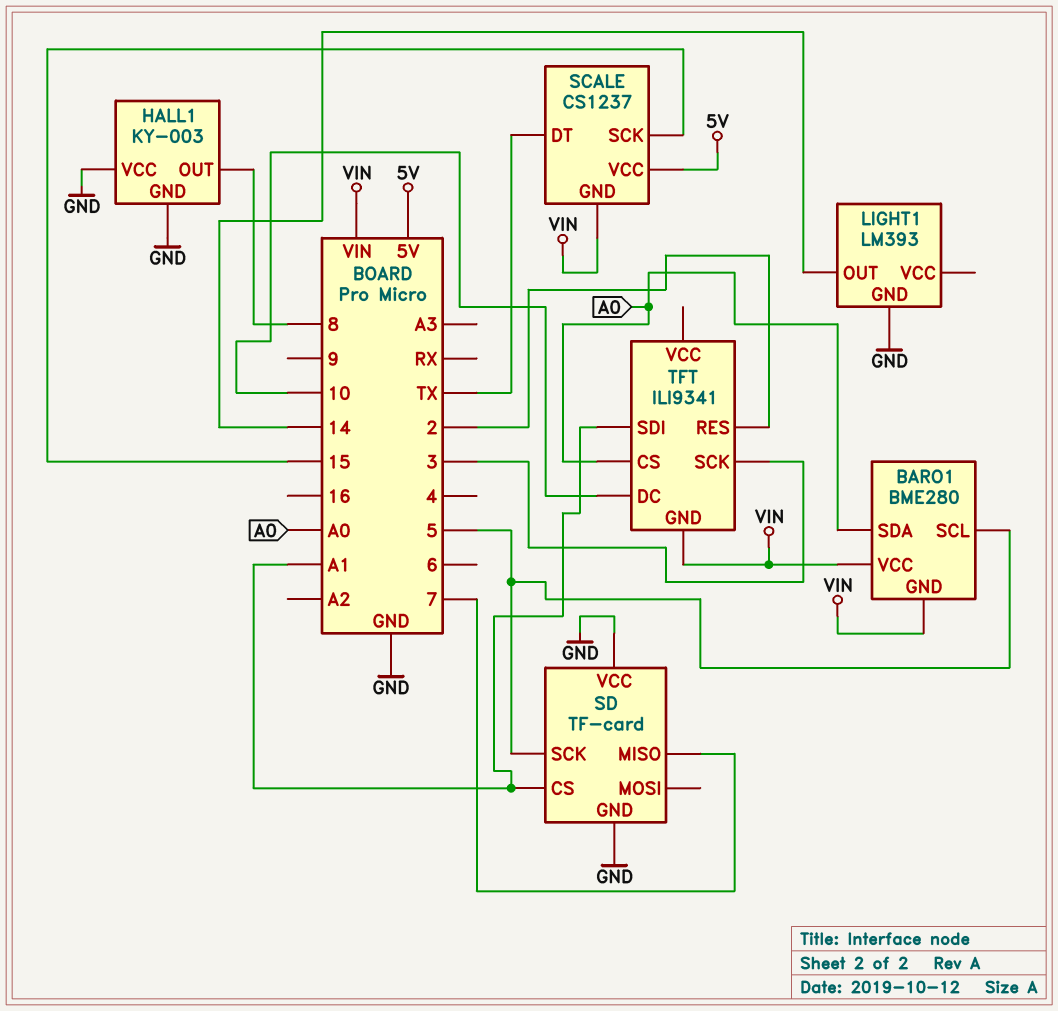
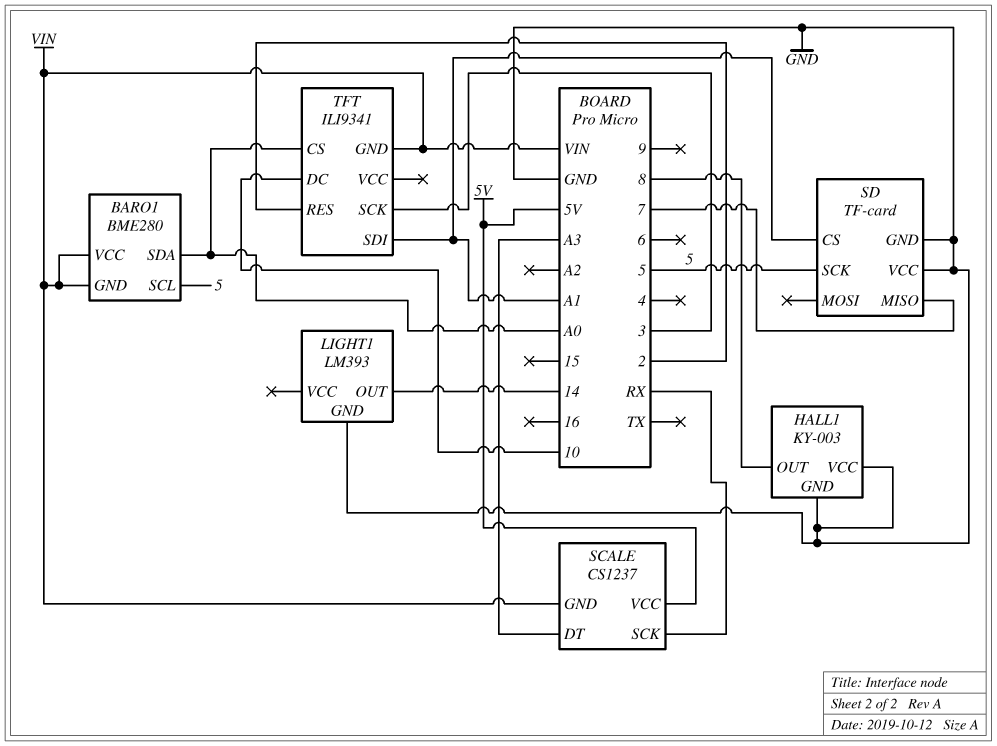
SCALE pin DT: TX -> A3
SCALE pin SCK: 15 -> RX

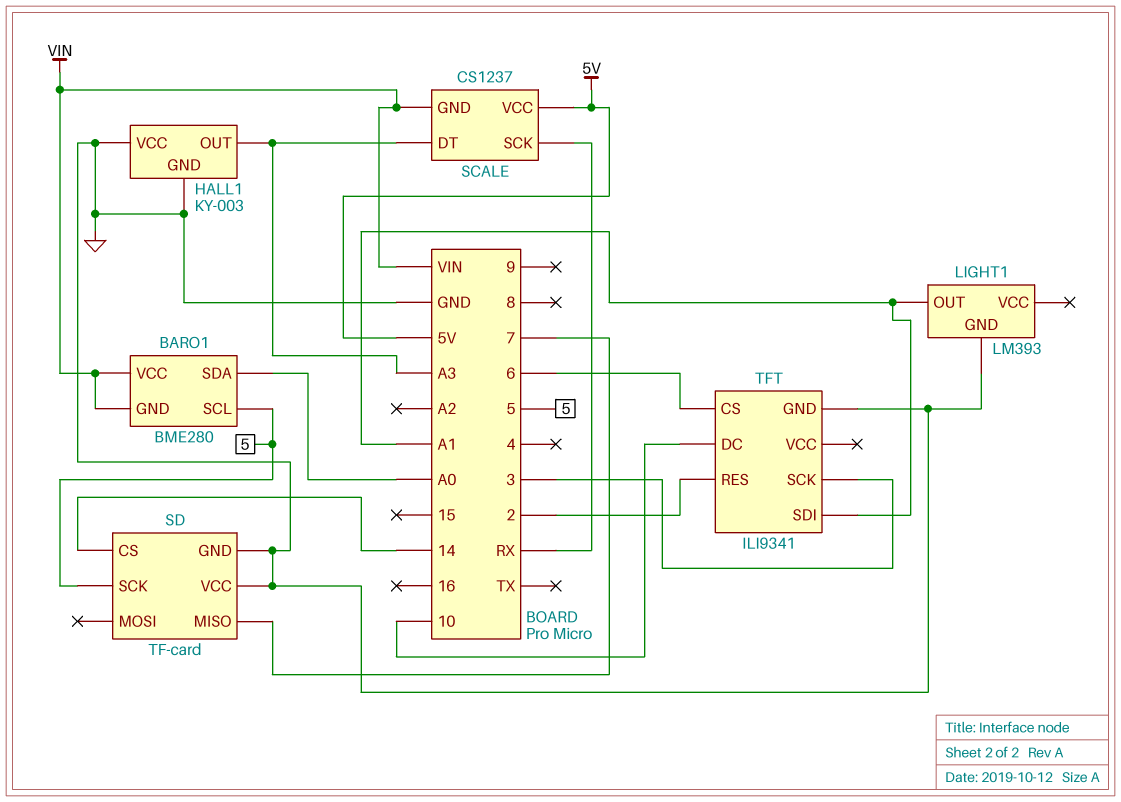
HALL1 pin OUT: 8 -> A3
LIGHT1 pin OUT: 14 -> A1
SD pin CS: A1 -> 14
TFT pin CS: A0 -> 6
TFT pin GND: VIN -> GND

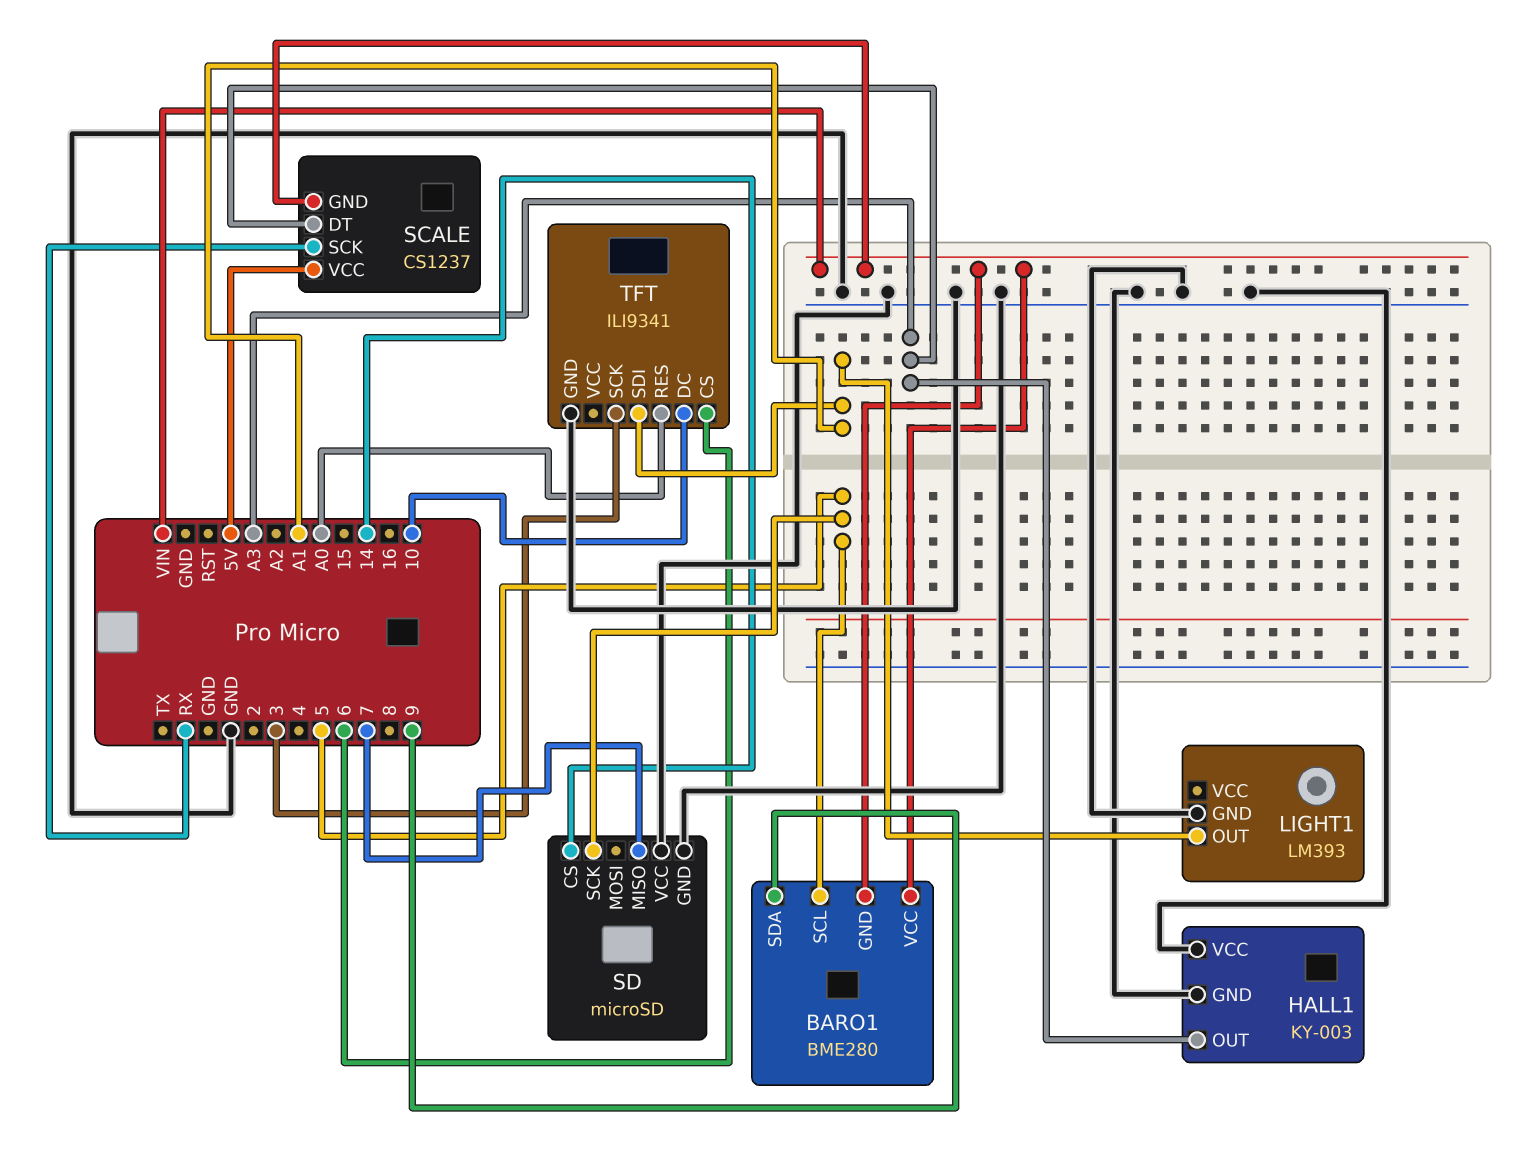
BARO1 pin SDA: A0 -> 9
SD: TF-card -> microSD
TFT pin RES: 2 -> A0

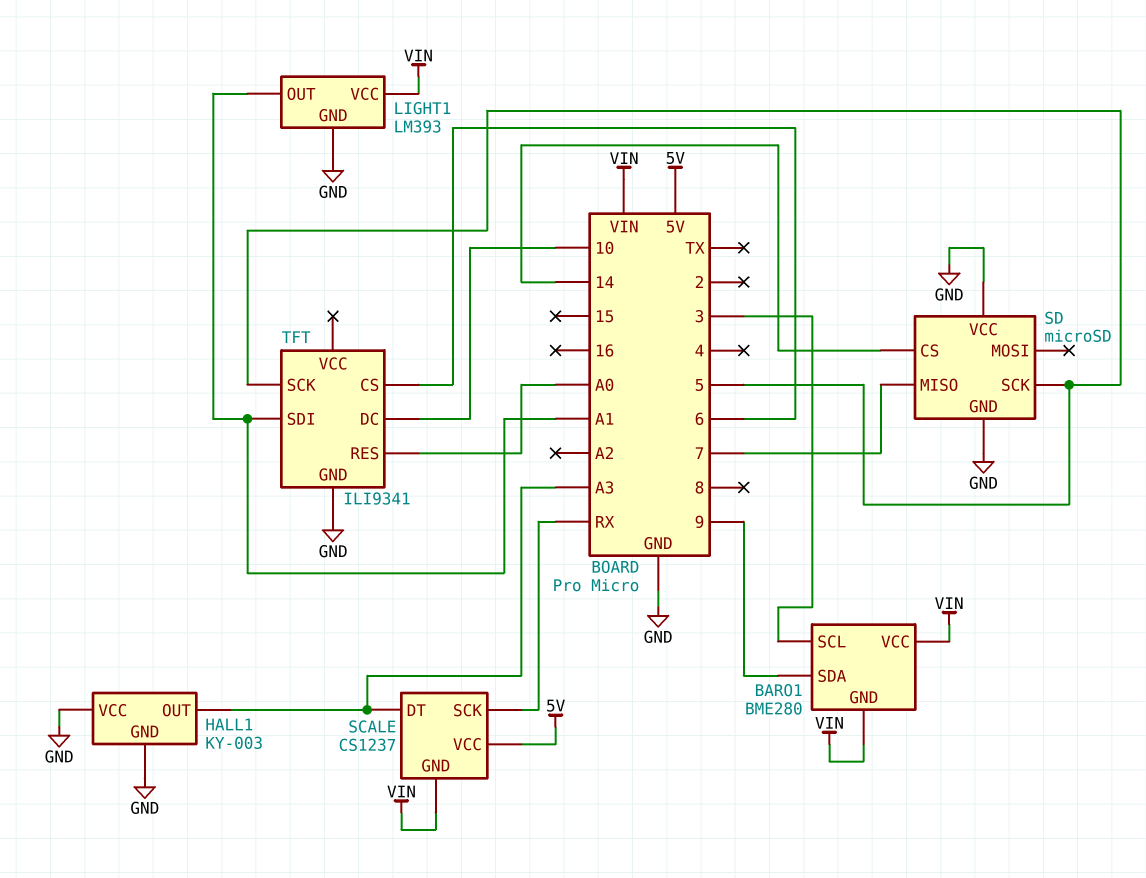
BARO1 pin SCL: 5 -> 3
LIGHT1 pin VCC: none -> VIN
TFT pin SCK: 3 -> 5

